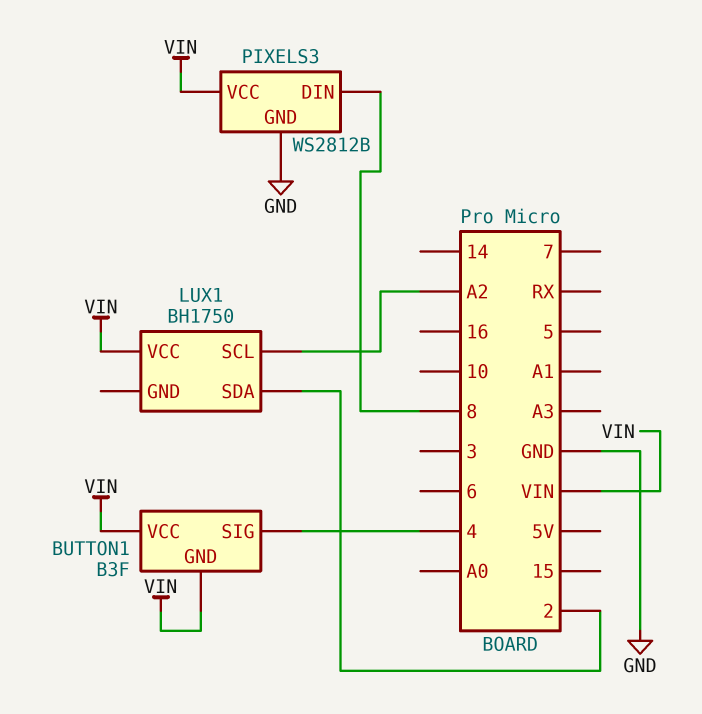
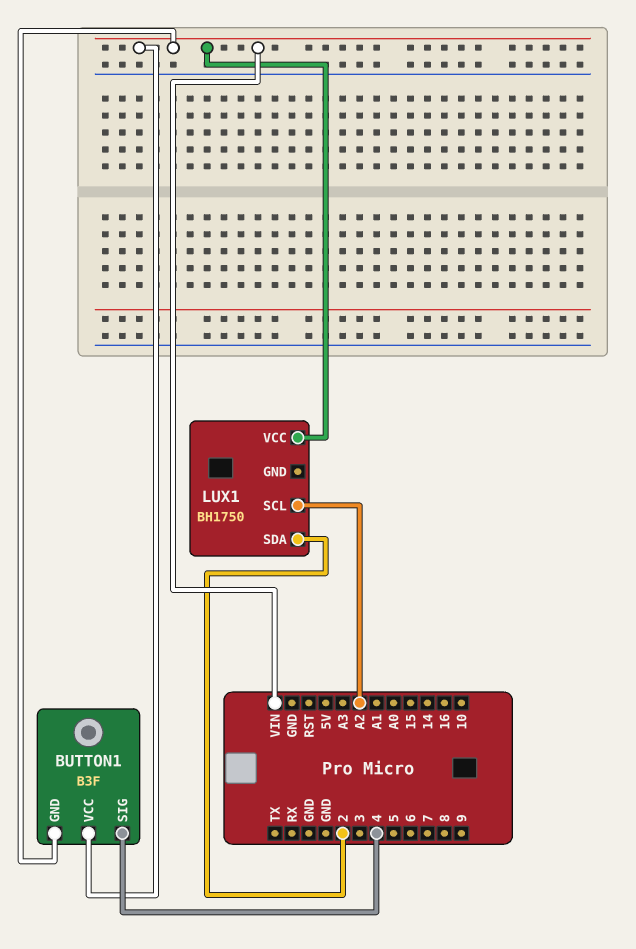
PIXELS3: WS2812B -> none
PIXELS3 pin DIN: 8 -> none
PIXELS3 pin GND: GND -> none
PIXELS3 pin VCC: VIN -> none

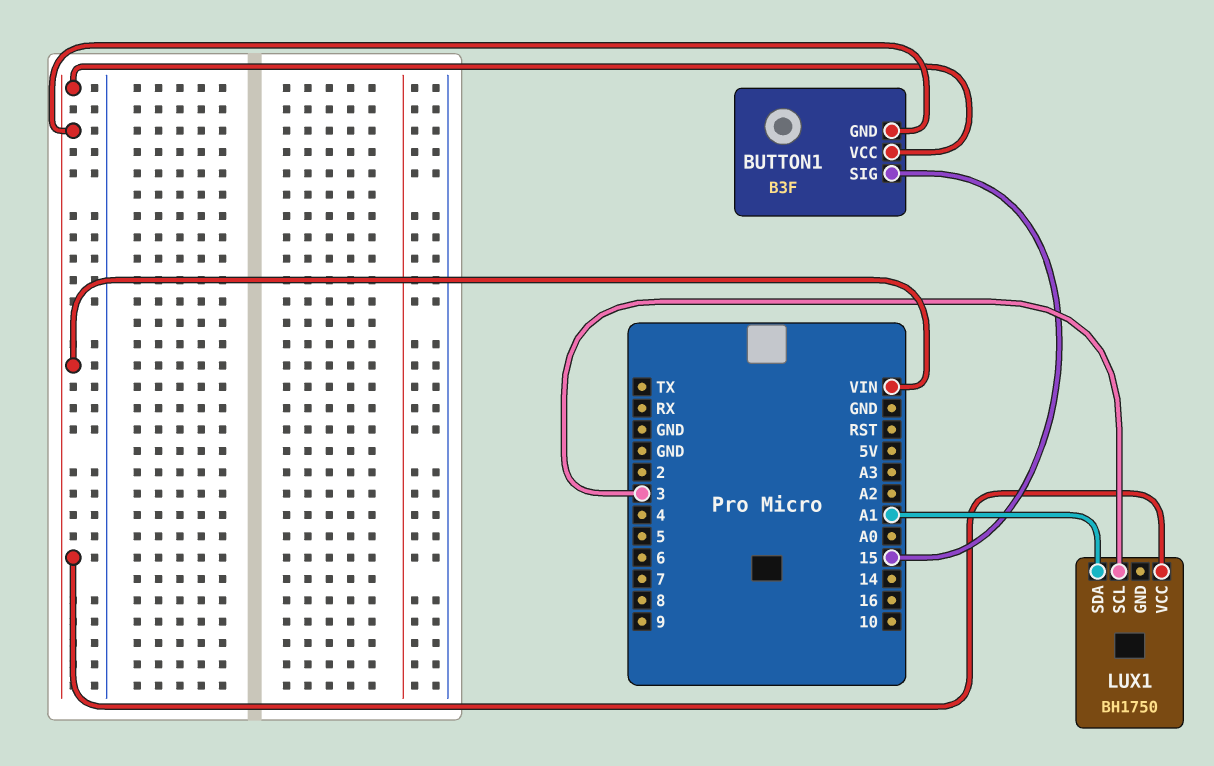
BUTTON1 pin SIG: 4 -> 15
LUX1 pin SCL: A2 -> 3
LUX1 pin SDA: 2 -> A1

